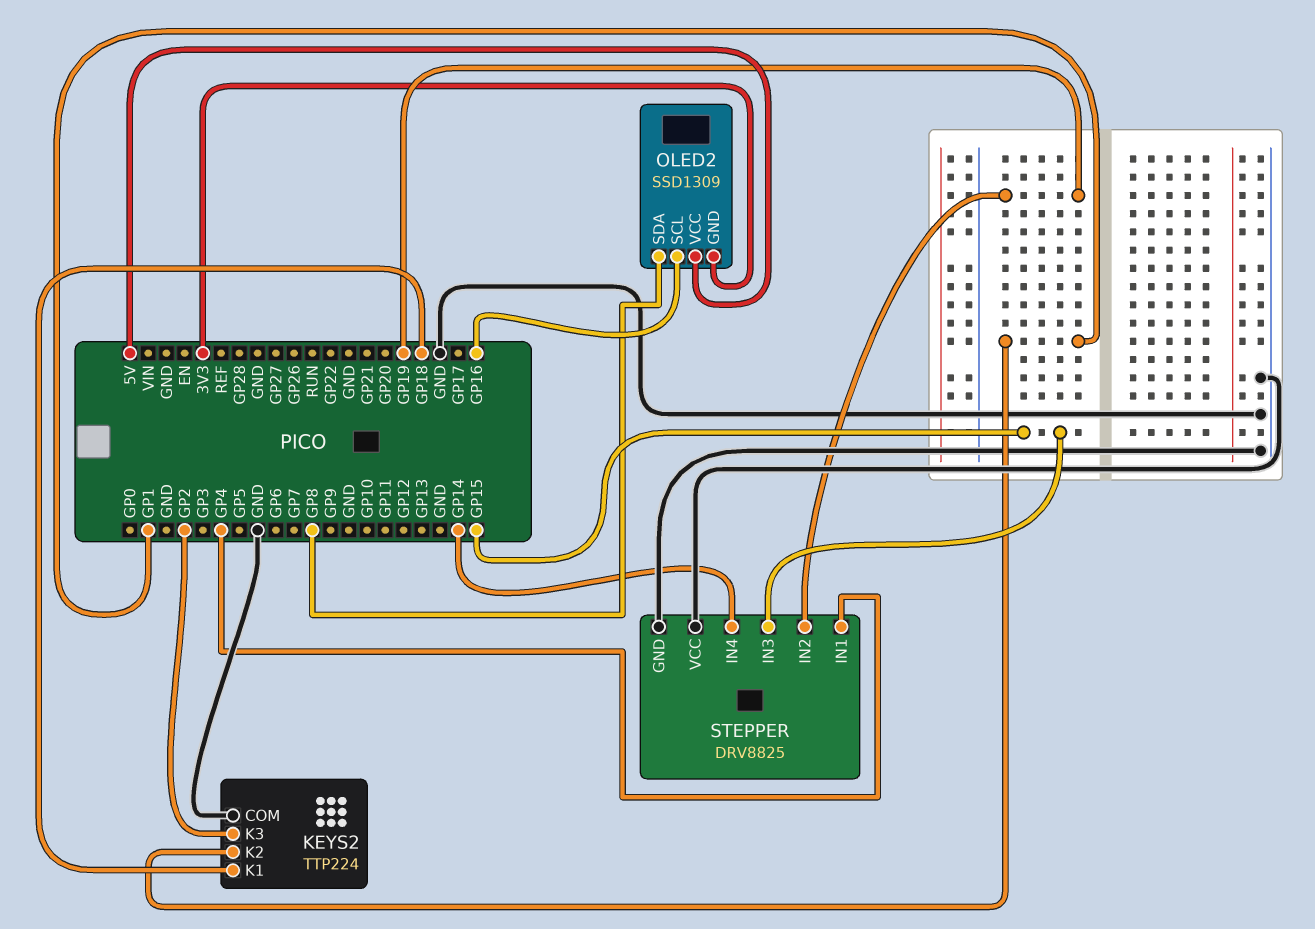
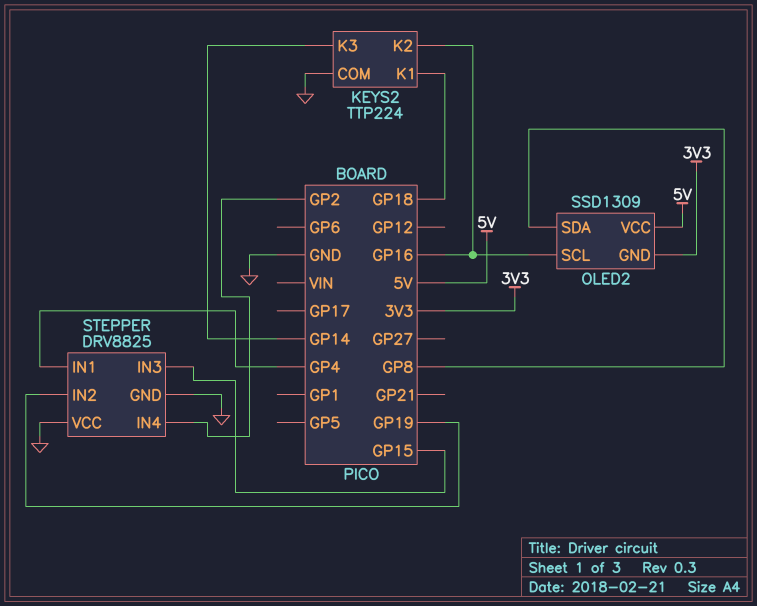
KEYS2 pin K2: GP1 -> GP16
KEYS2 pin K3: GP2 -> GP14
STEPPER pin IN4: GP14 -> GP2

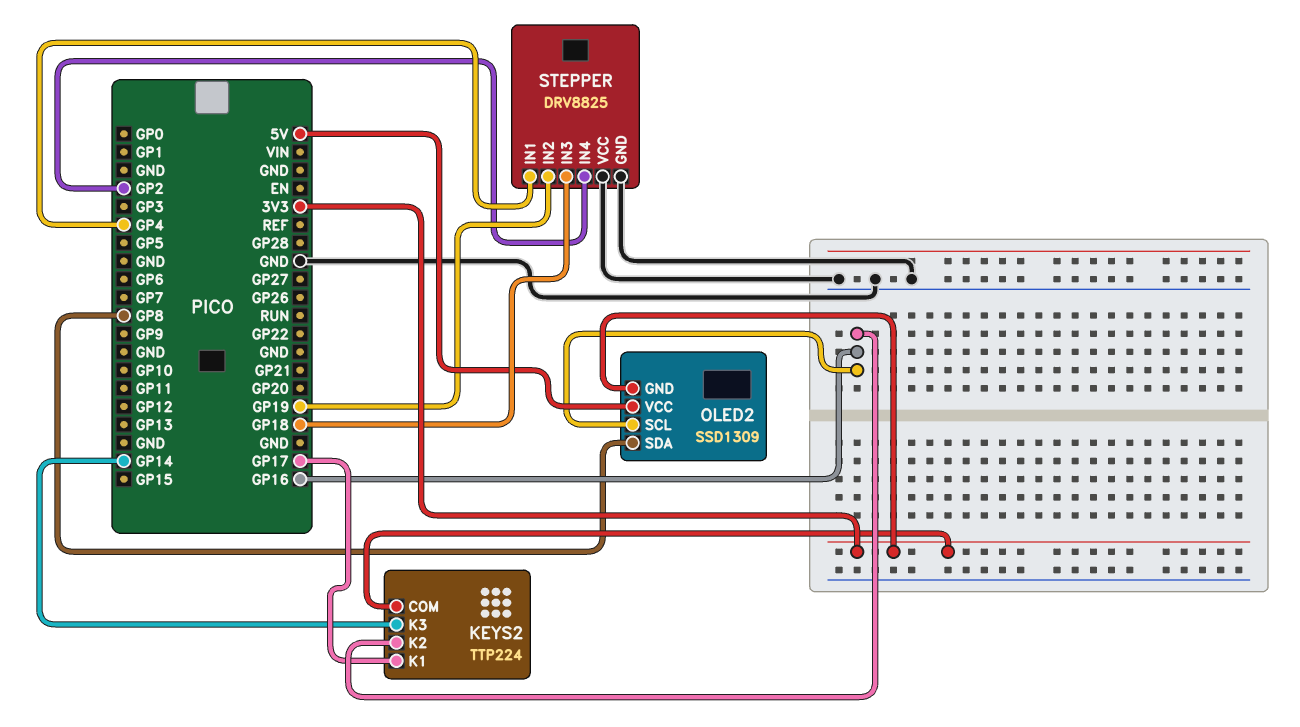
KEYS2 pin COM: GND -> 3V3
KEYS2 pin K1: GP18 -> GP17
STEPPER pin IN3: GP15 -> GP18

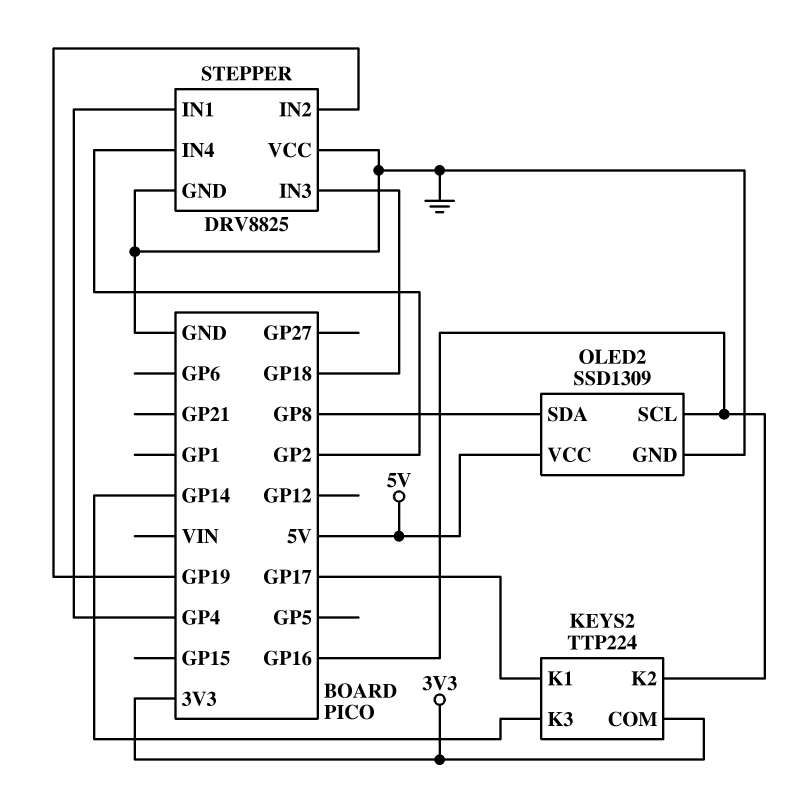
OLED2 pin GND: 3V3 -> GND

